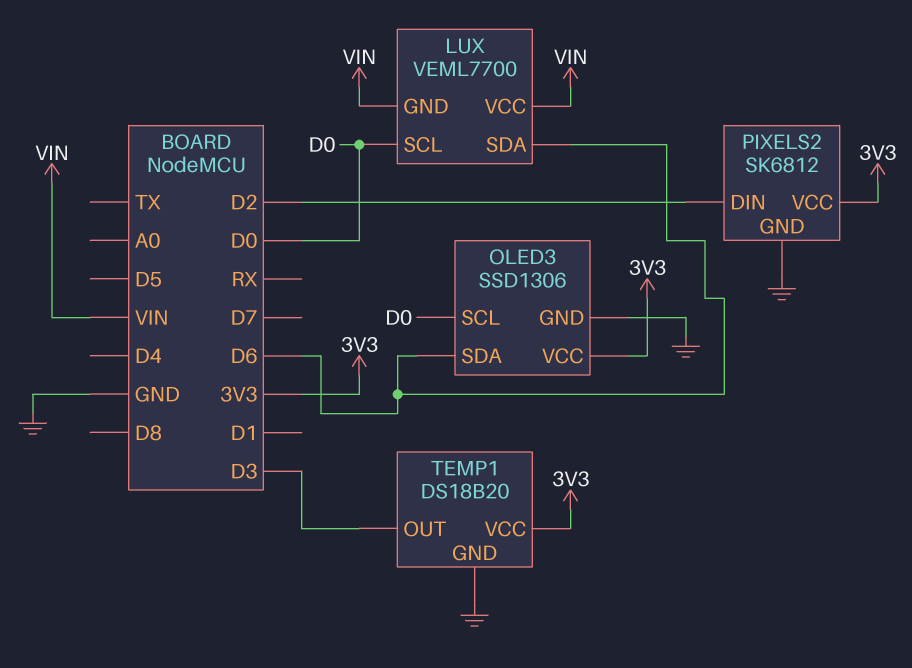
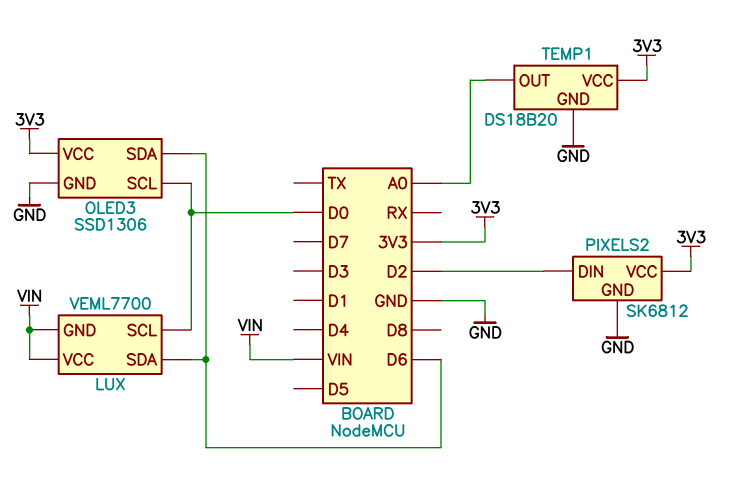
TEMP1 pin OUT: D3 -> A0

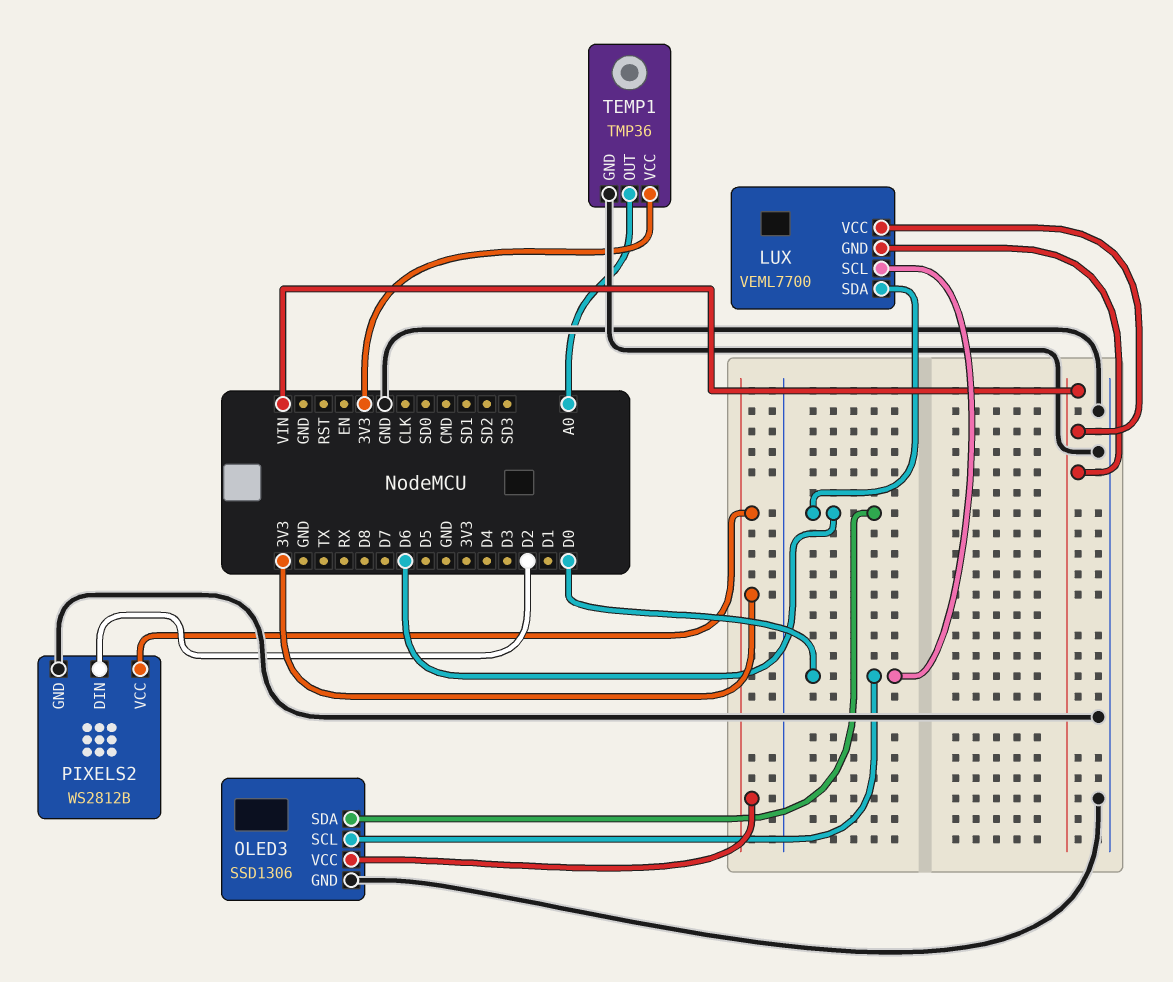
PIXELS2: SK6812 -> WS2812B
TEMP1: DS18B20 -> TMP36

